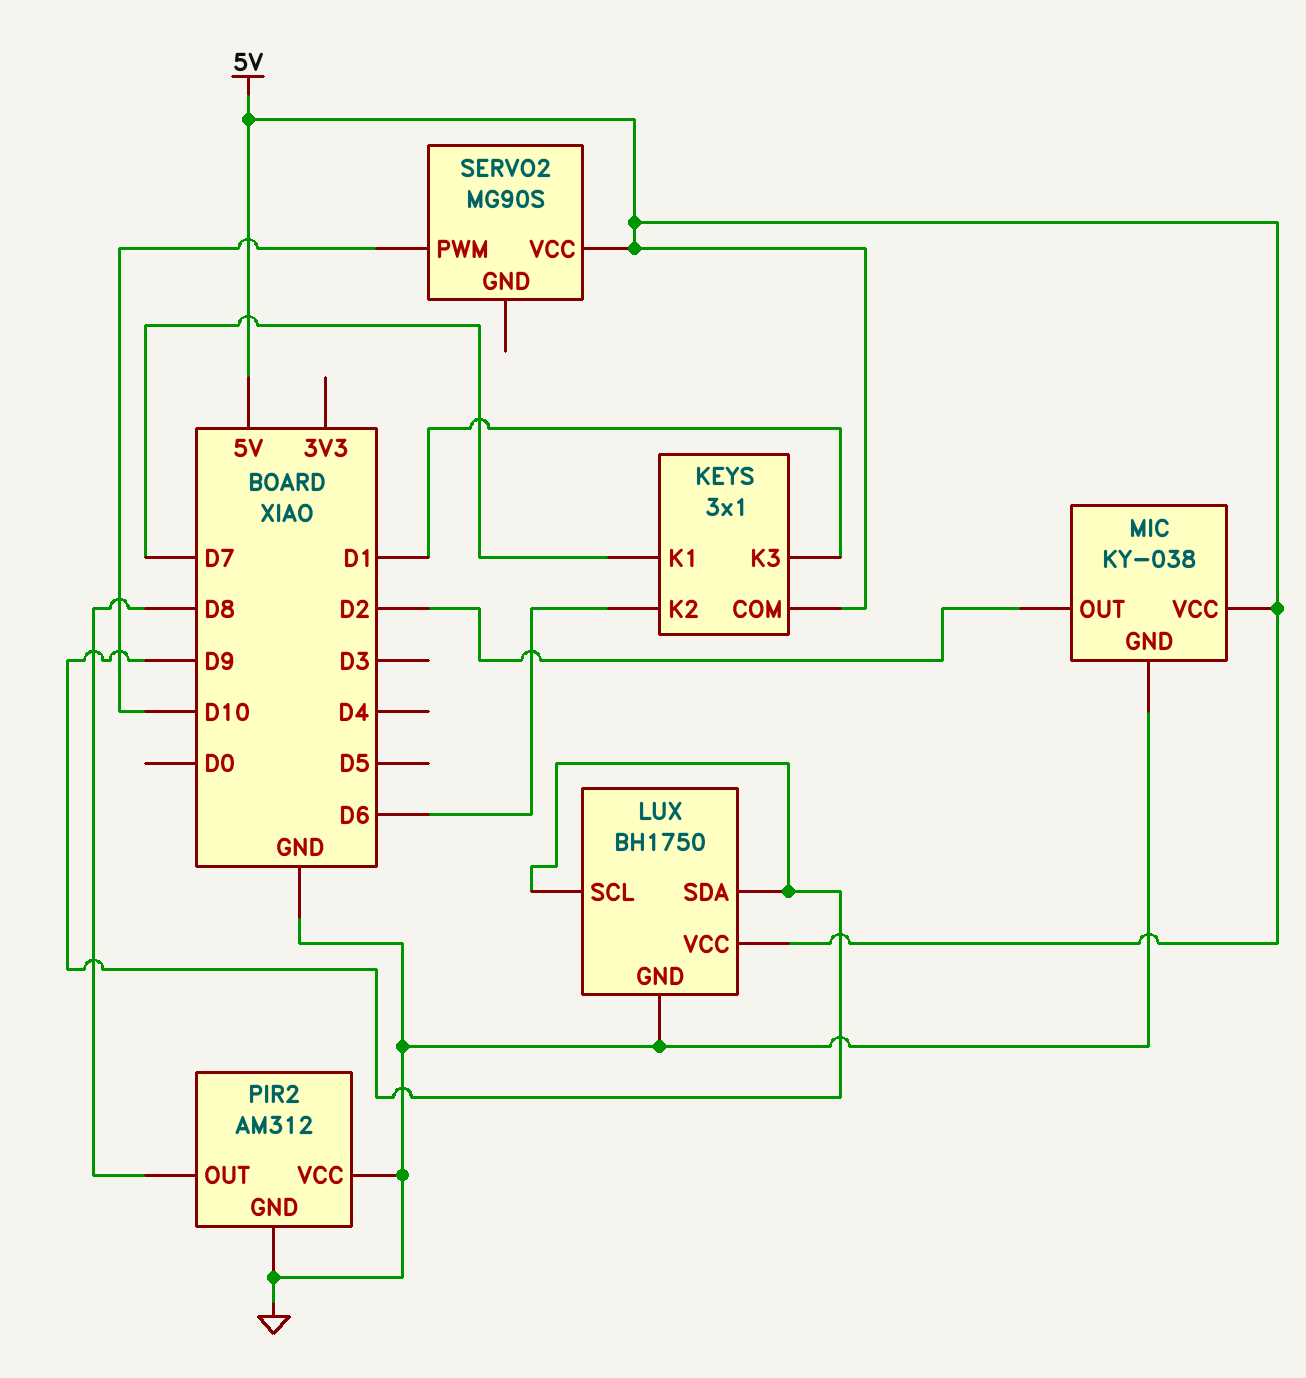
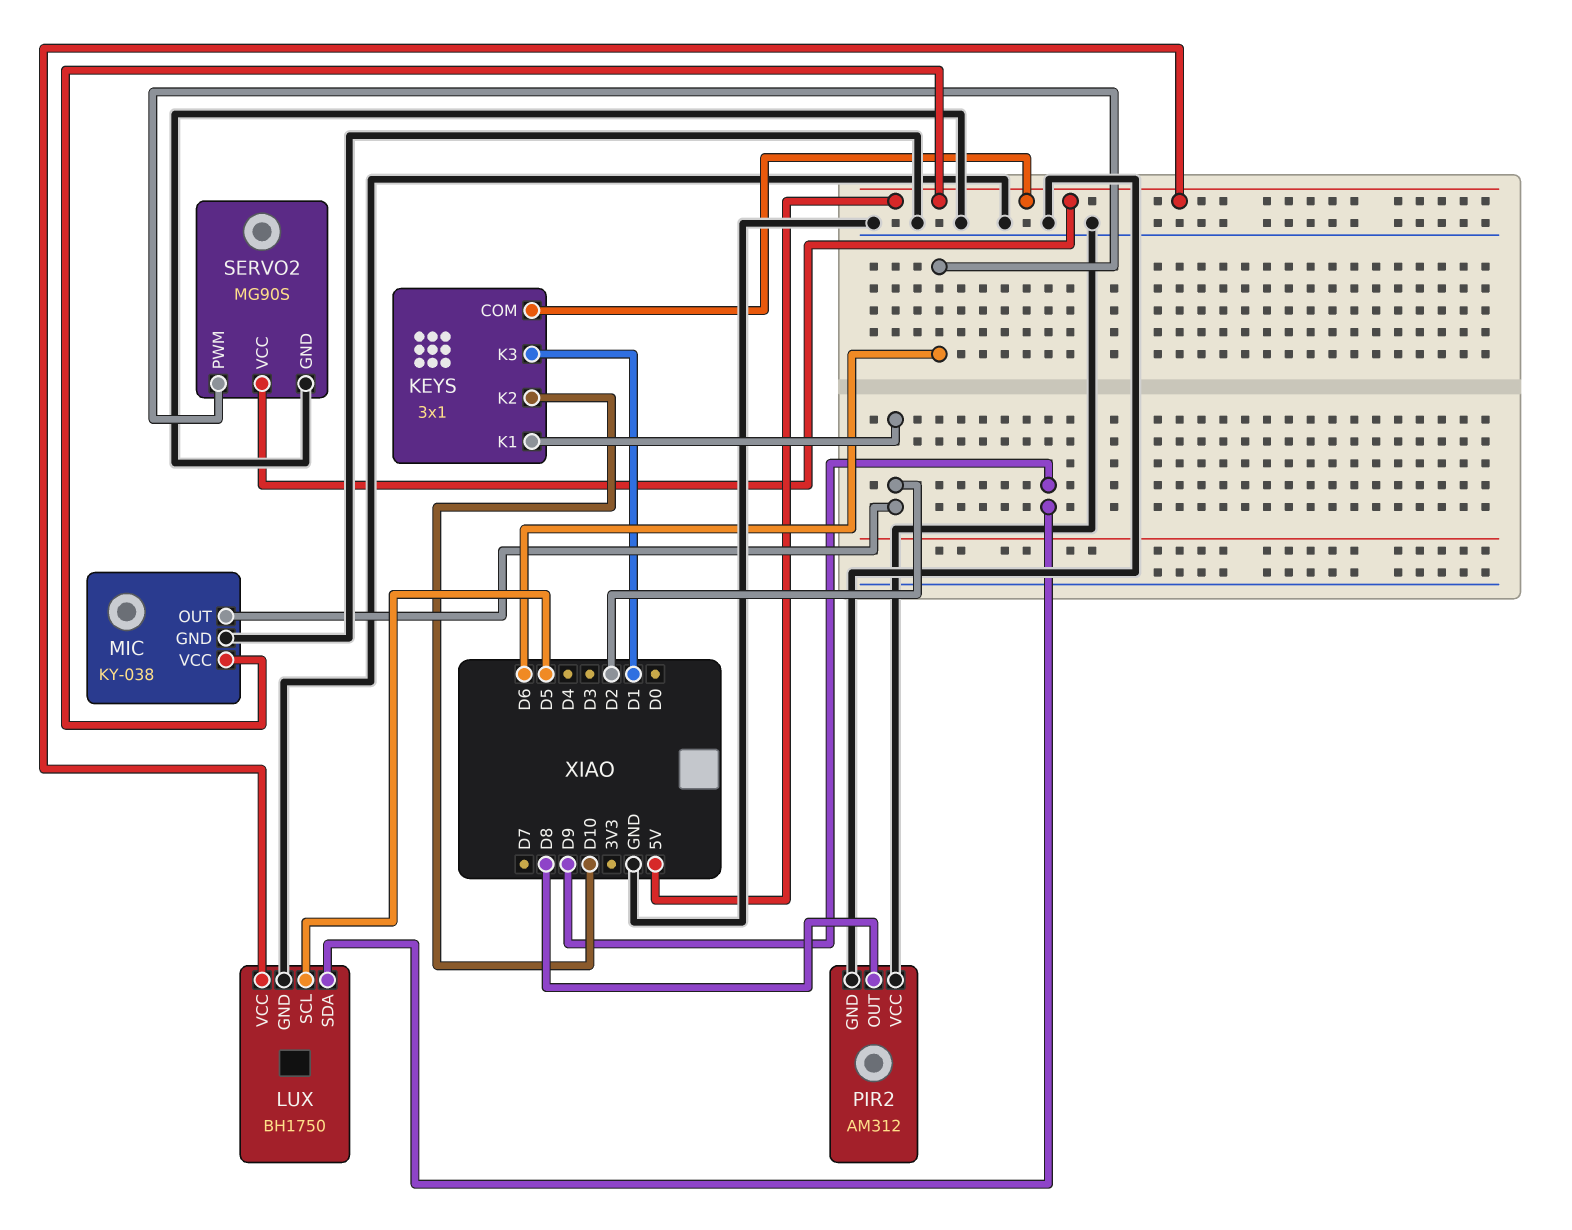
KEYS pin K1: D7 -> D2
KEYS pin K2: D6 -> D10
LUX pin SCL: D9 -> D5
SERVO2 pin GND: none -> GND
SERVO2 pin PWM: D10 -> D6

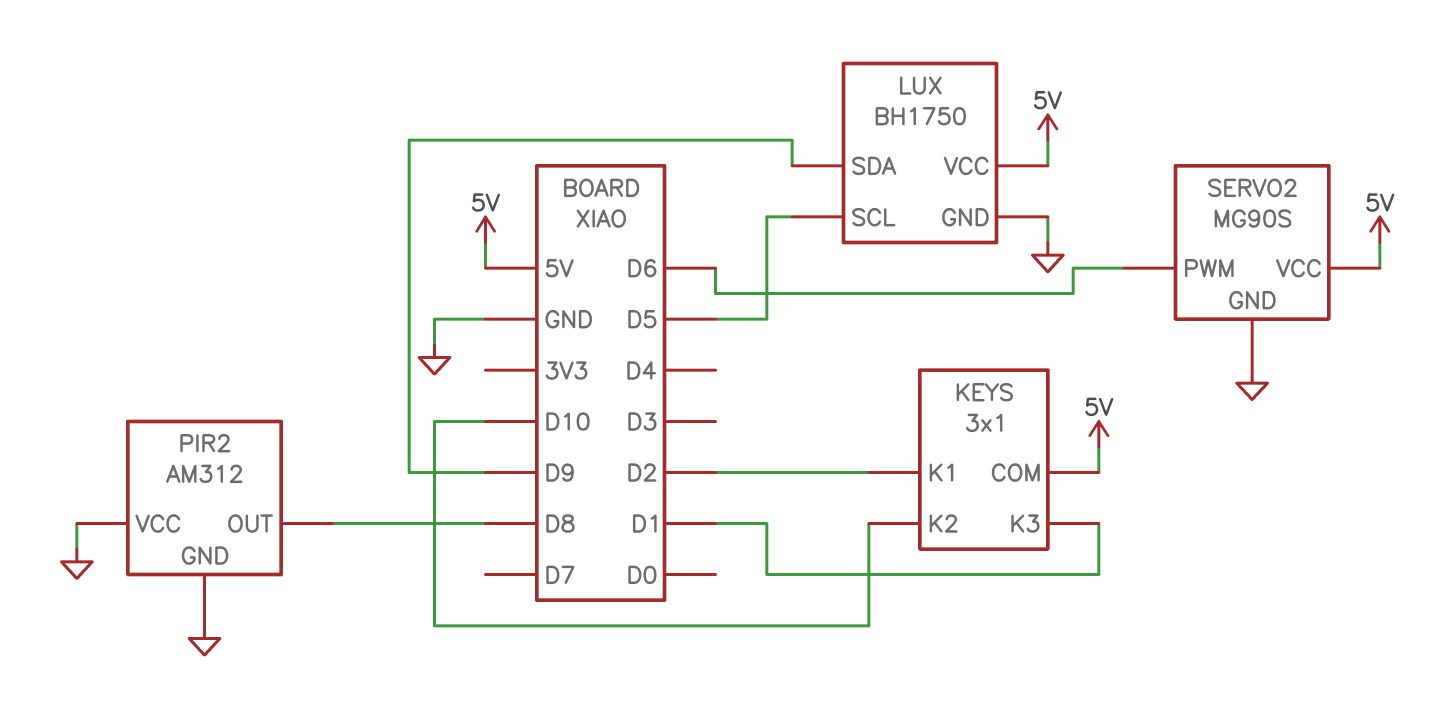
MIC: KY-038 -> none
MIC pin GND: GND -> none
MIC pin OUT: D2 -> none
MIC pin VCC: 5V -> none

